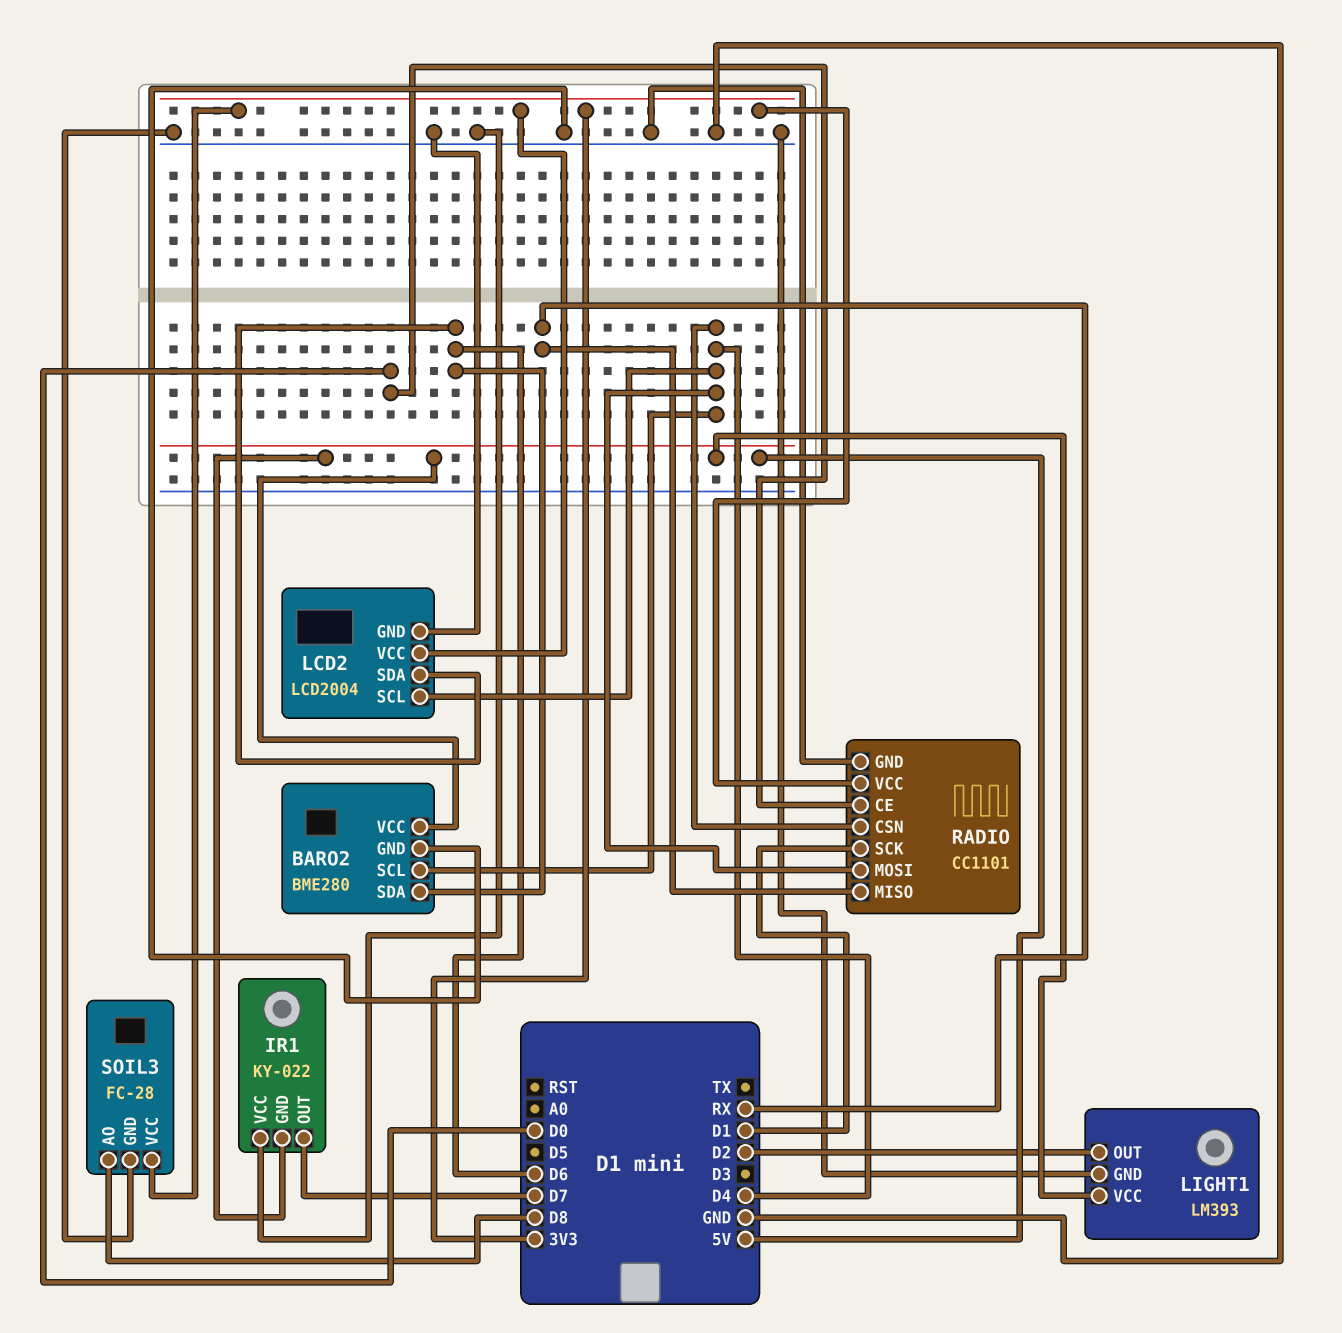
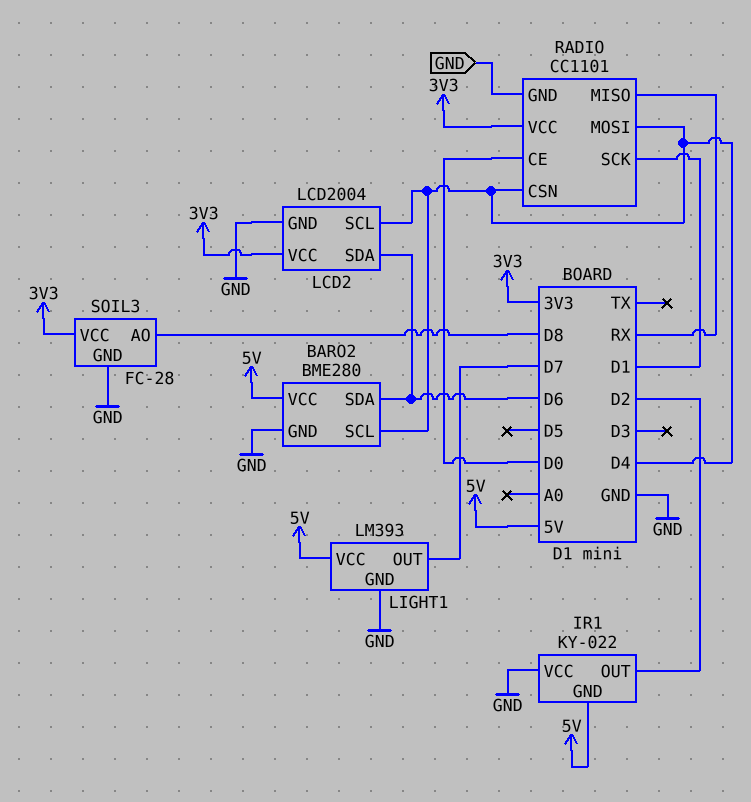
IR1 pin OUT: D7 -> D2
LIGHT1 pin OUT: D2 -> D7

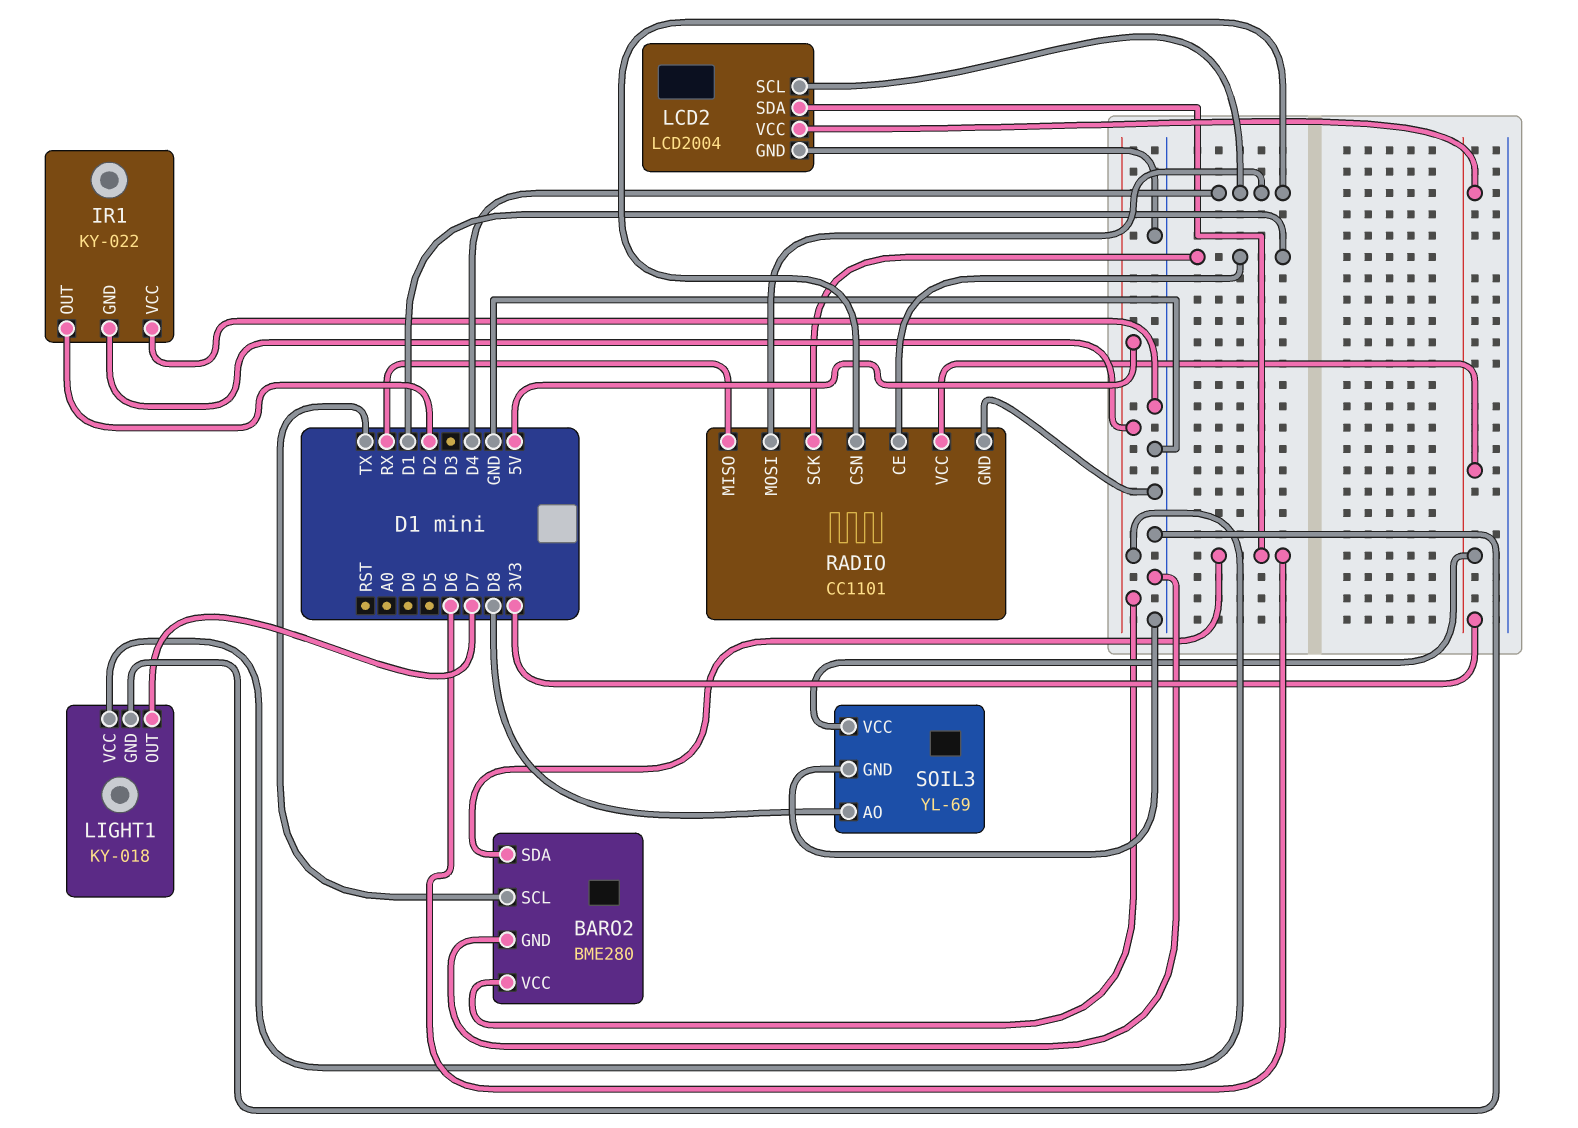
BARO2 pin SCL: D4 -> TX
LIGHT1: LM393 -> KY-018
RADIO pin CE: D0 -> D1
SOIL3: FC-28 -> YL-69

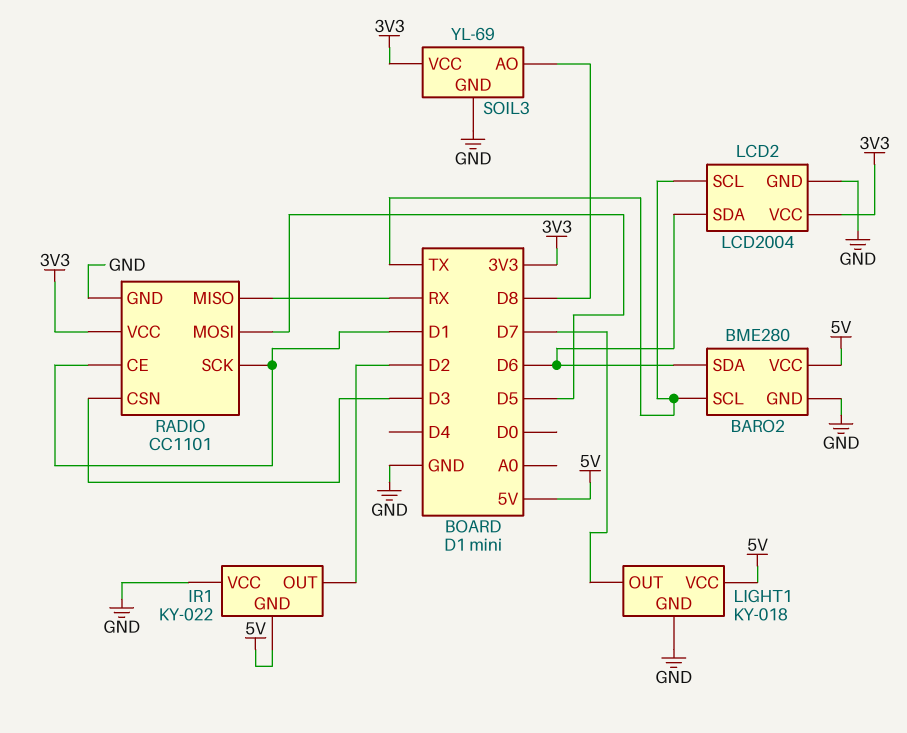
LCD2 pin SCL: D4 -> TX
RADIO pin CSN: D4 -> D3
RADIO pin MOSI: D4 -> D5

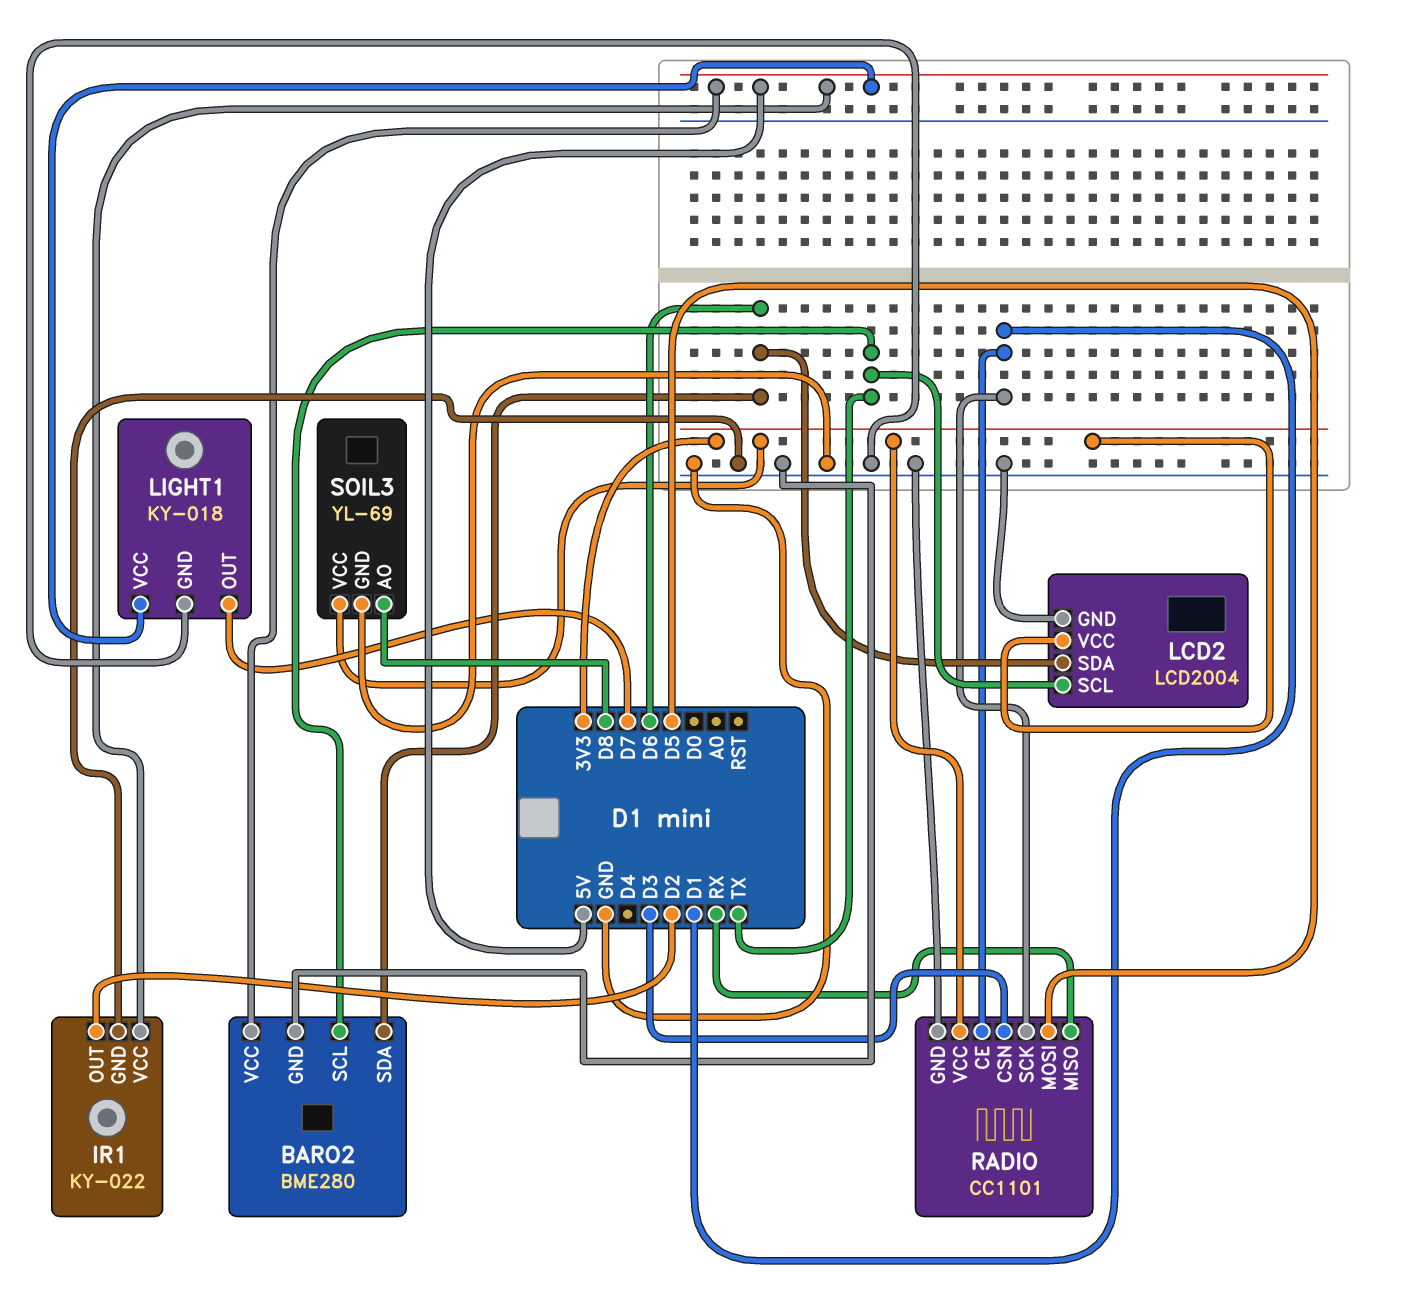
IR1 pin GND: 5V -> GND
IR1 pin VCC: GND -> 5V

